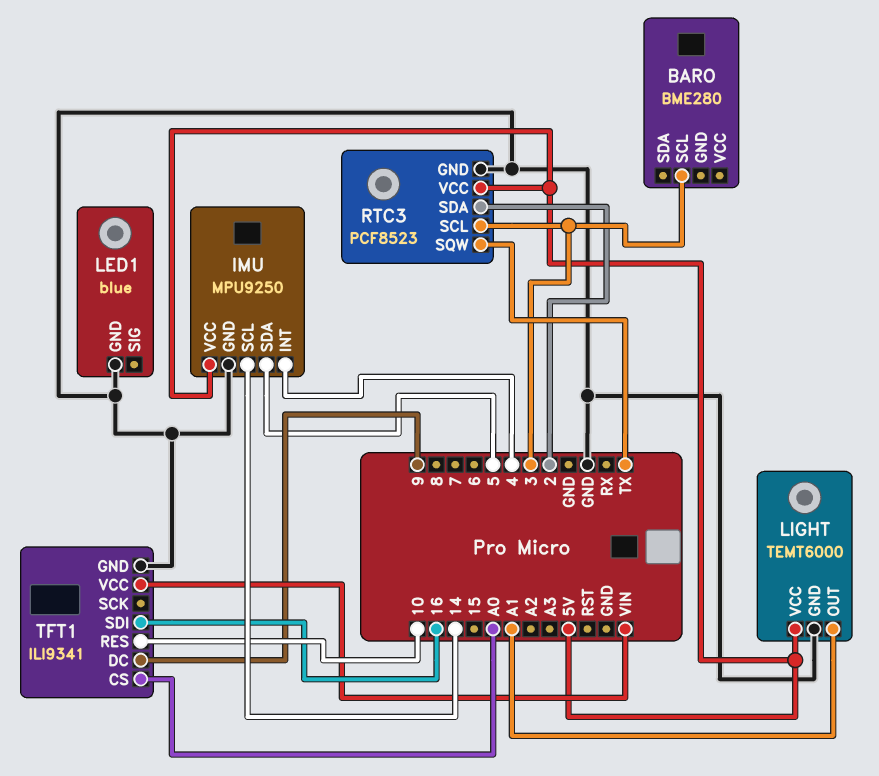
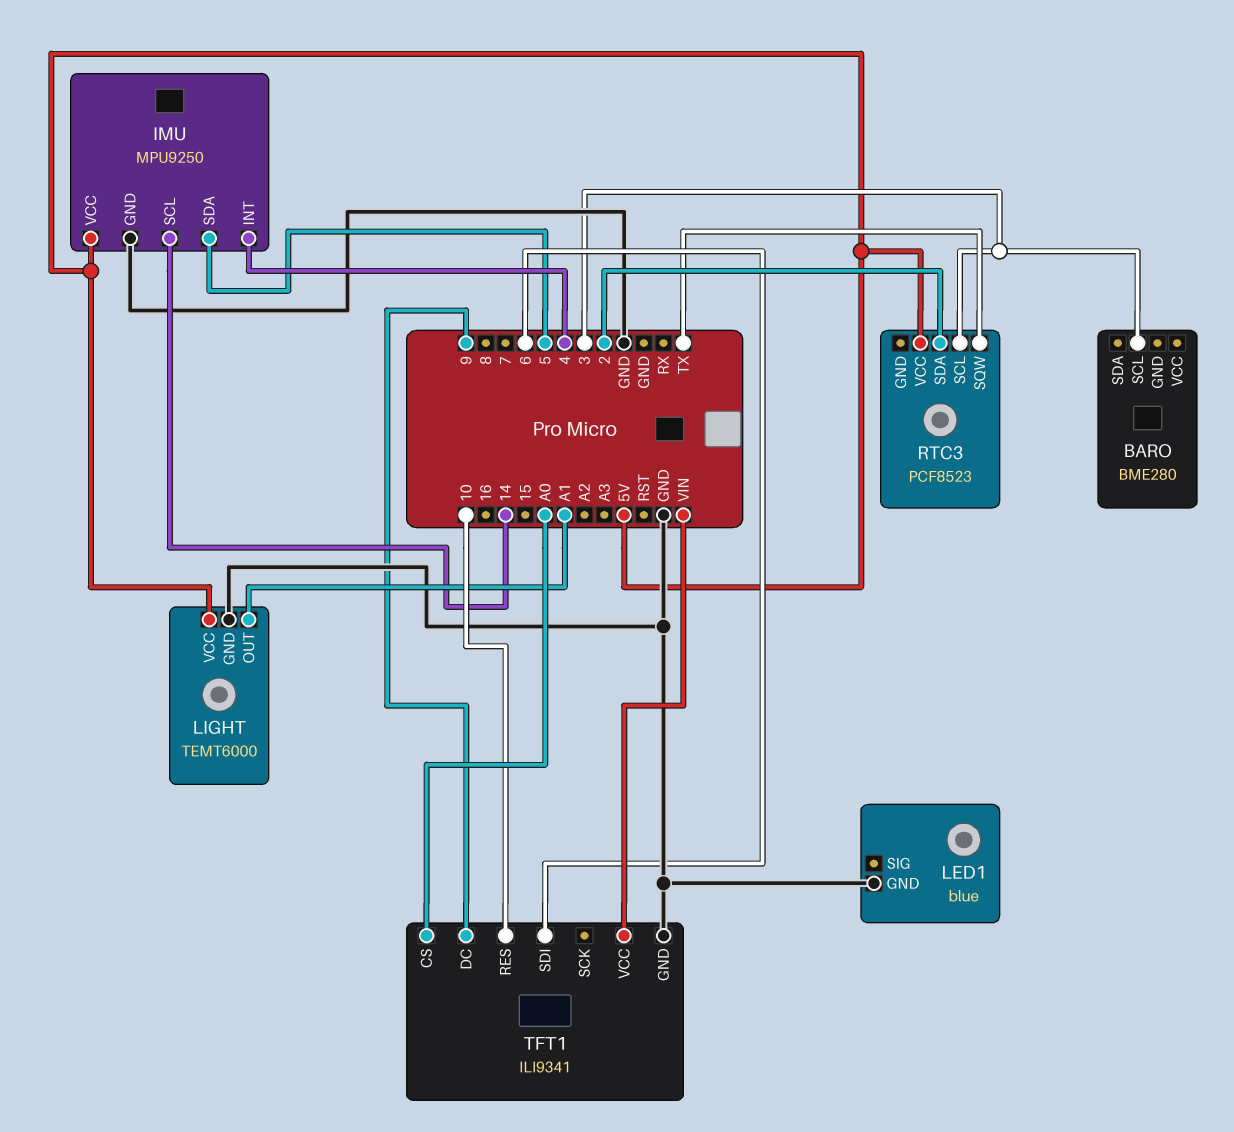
RTC3 pin GND: GND -> none
TFT1 pin SDI: 16 -> 6

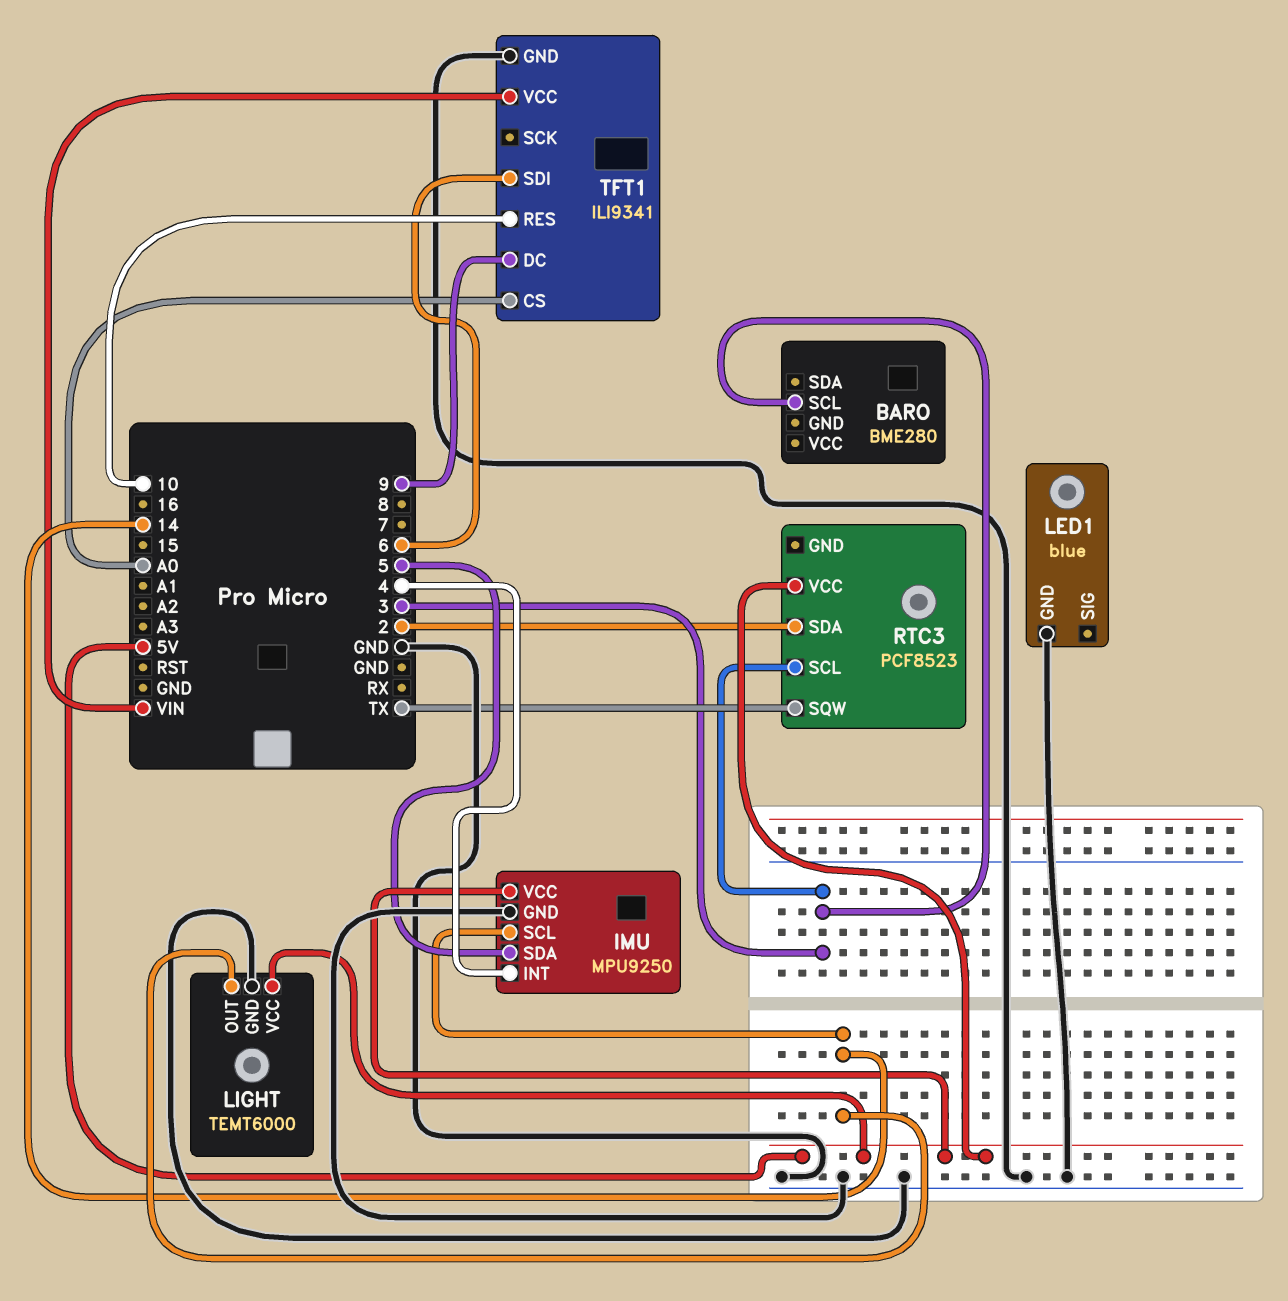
LIGHT pin OUT: A1 -> 14

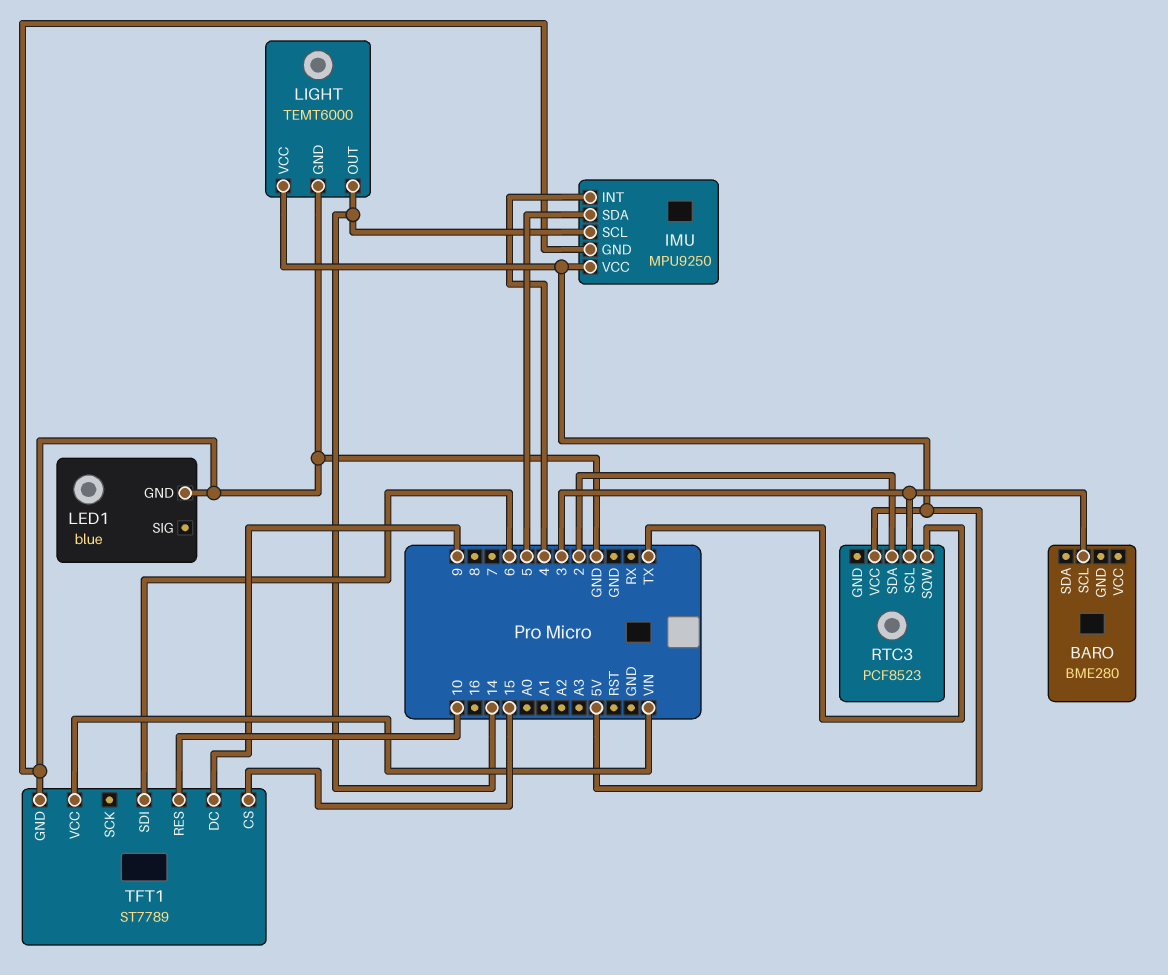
TFT1: ILI9341 -> ST7789
TFT1 pin CS: A0 -> 15

